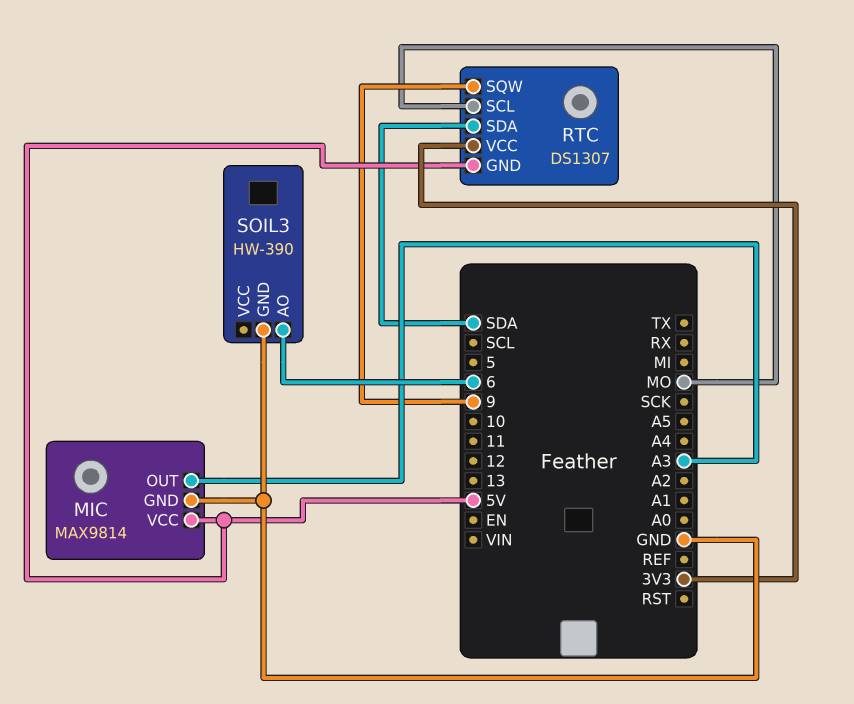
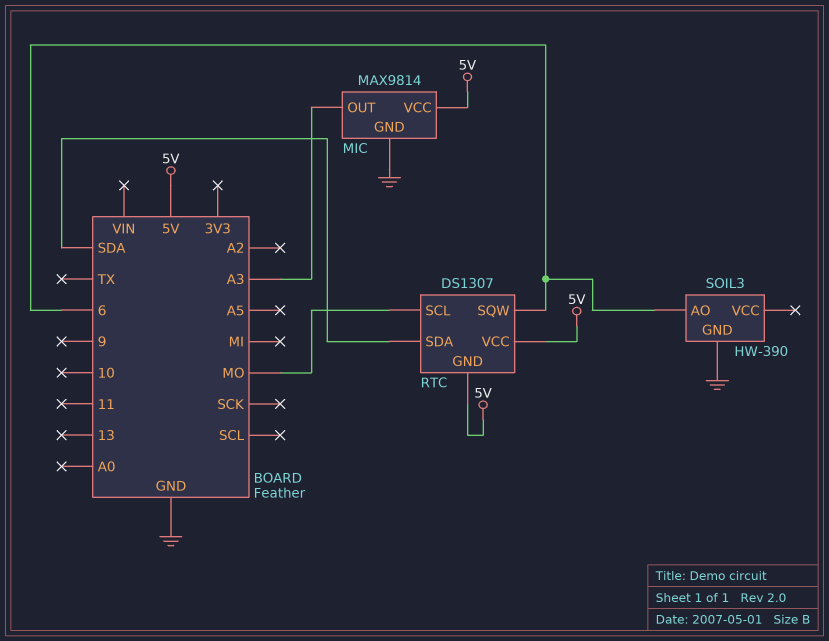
RTC pin SQW: 9 -> 6
RTC pin VCC: 3V3 -> 5V

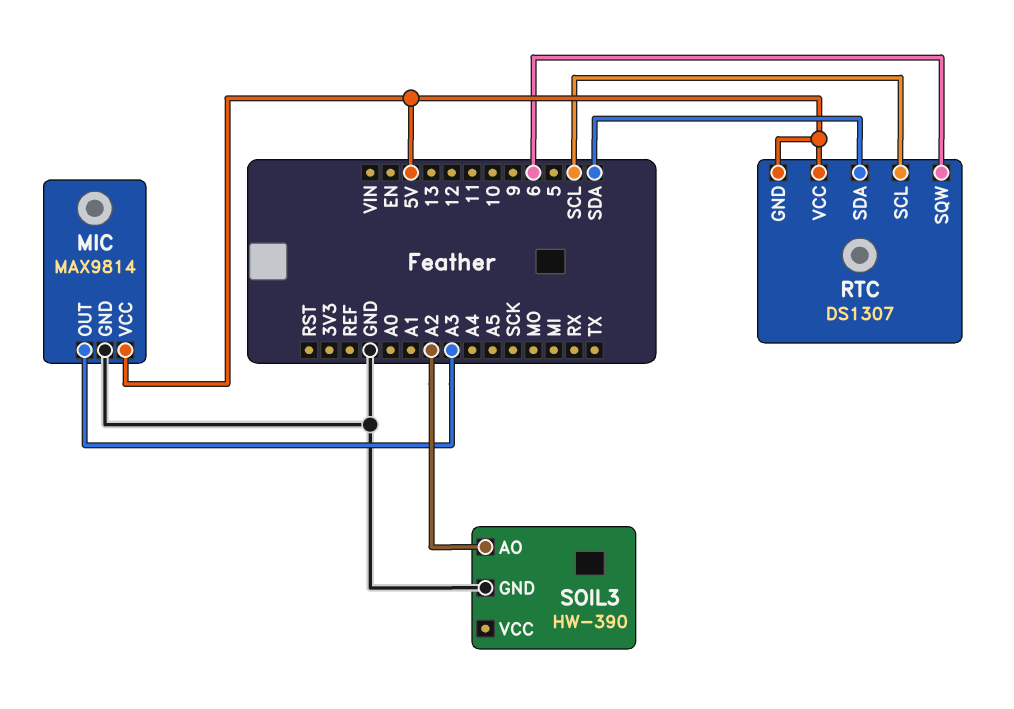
RTC pin SCL: MO -> SCL
SOIL3 pin AO: 6 -> A2

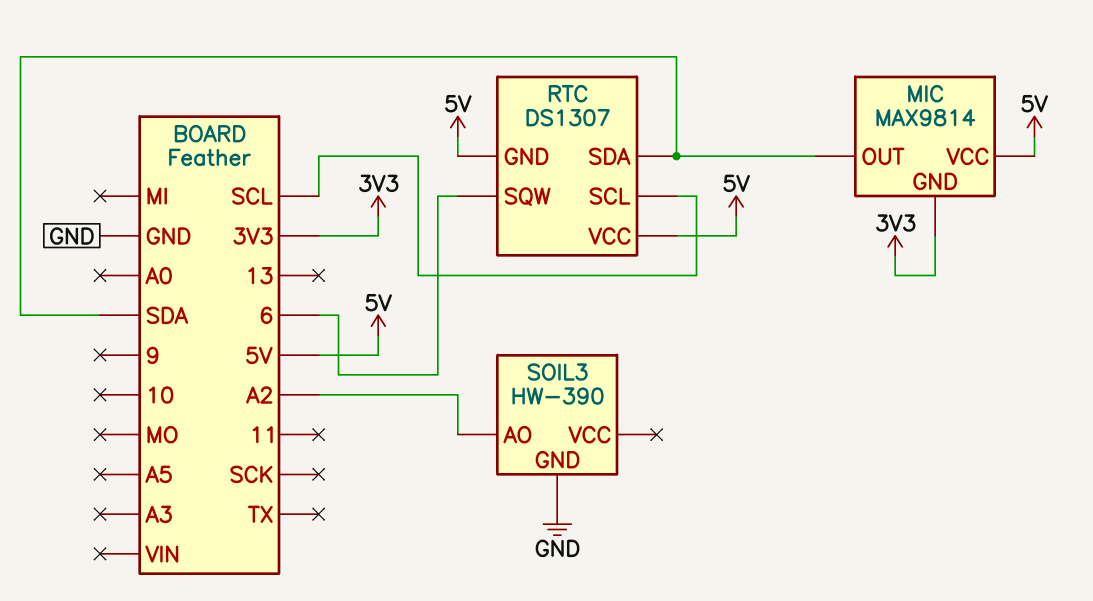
MIC pin GND: GND -> 3V3
MIC pin OUT: A3 -> SDA

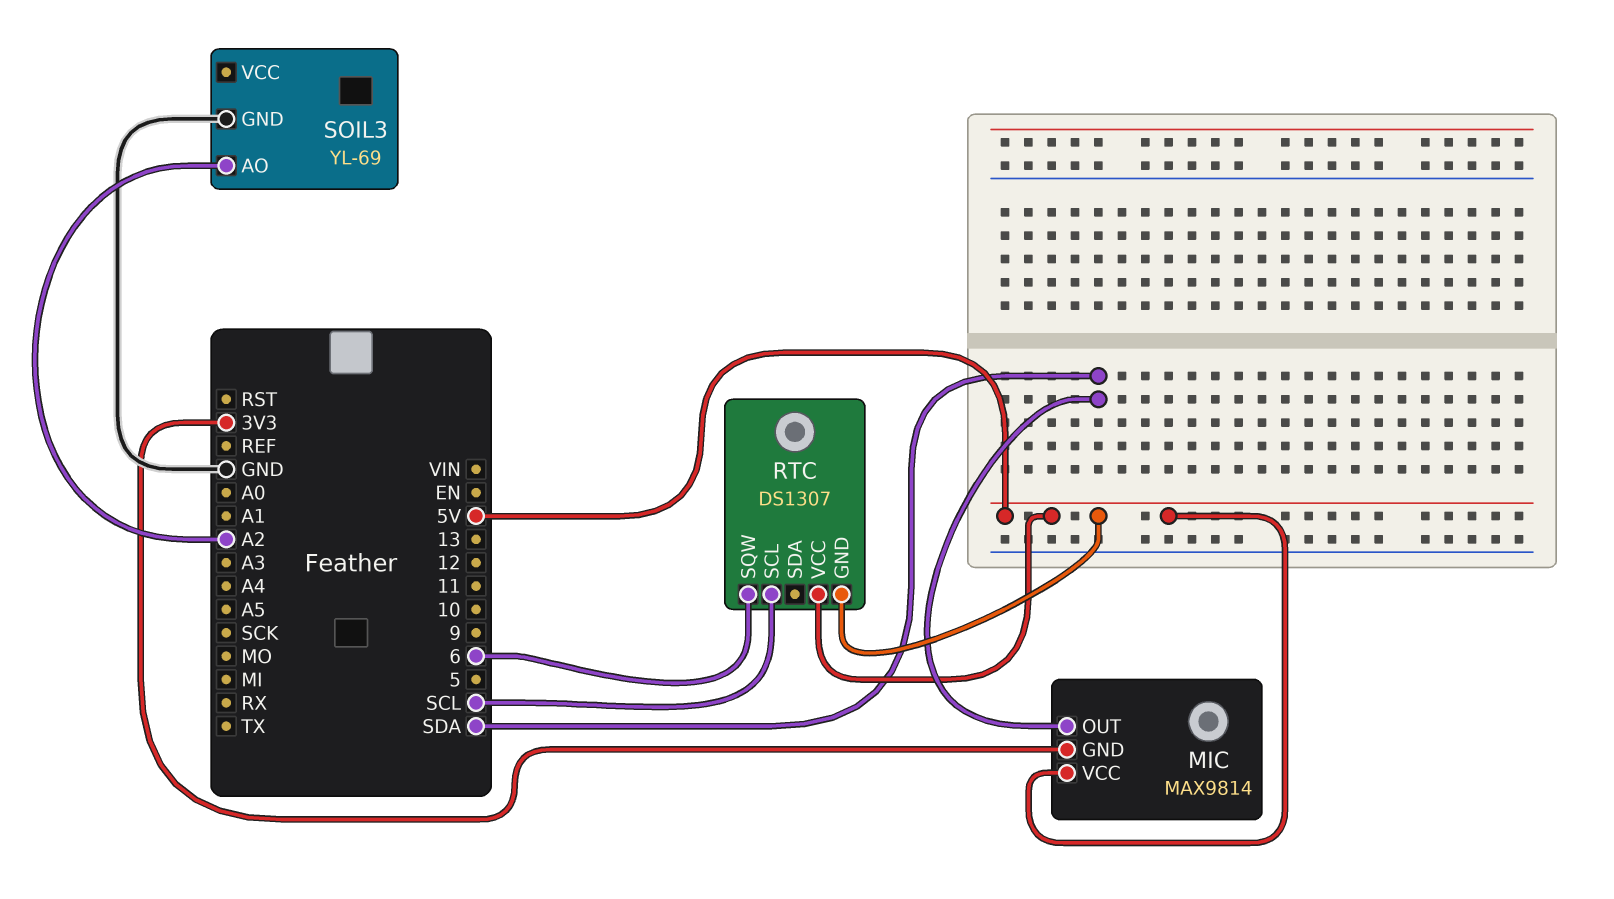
RTC pin SDA: SDA -> none
SOIL3: HW-390 -> YL-69

